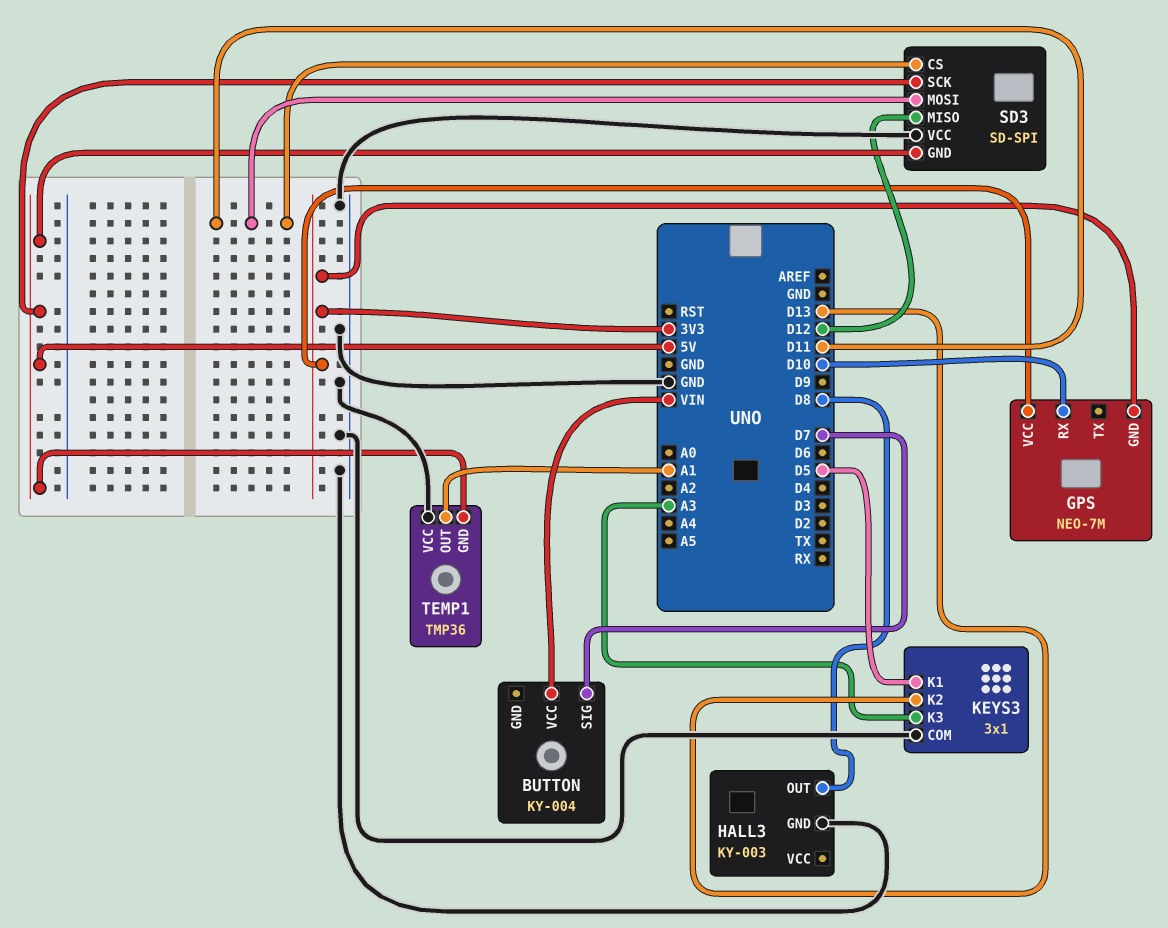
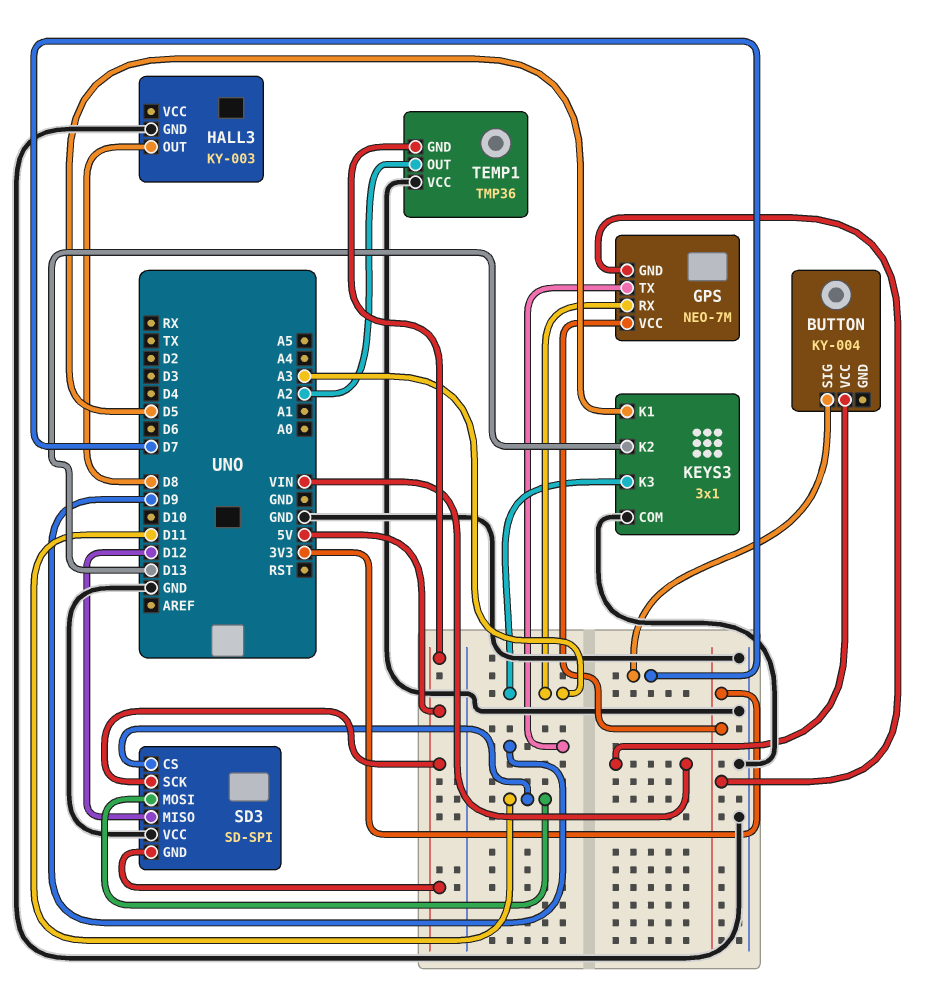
GPS pin RX: D10 -> A3
GPS pin TX: none -> D9
TEMP1 pin OUT: A1 -> A2

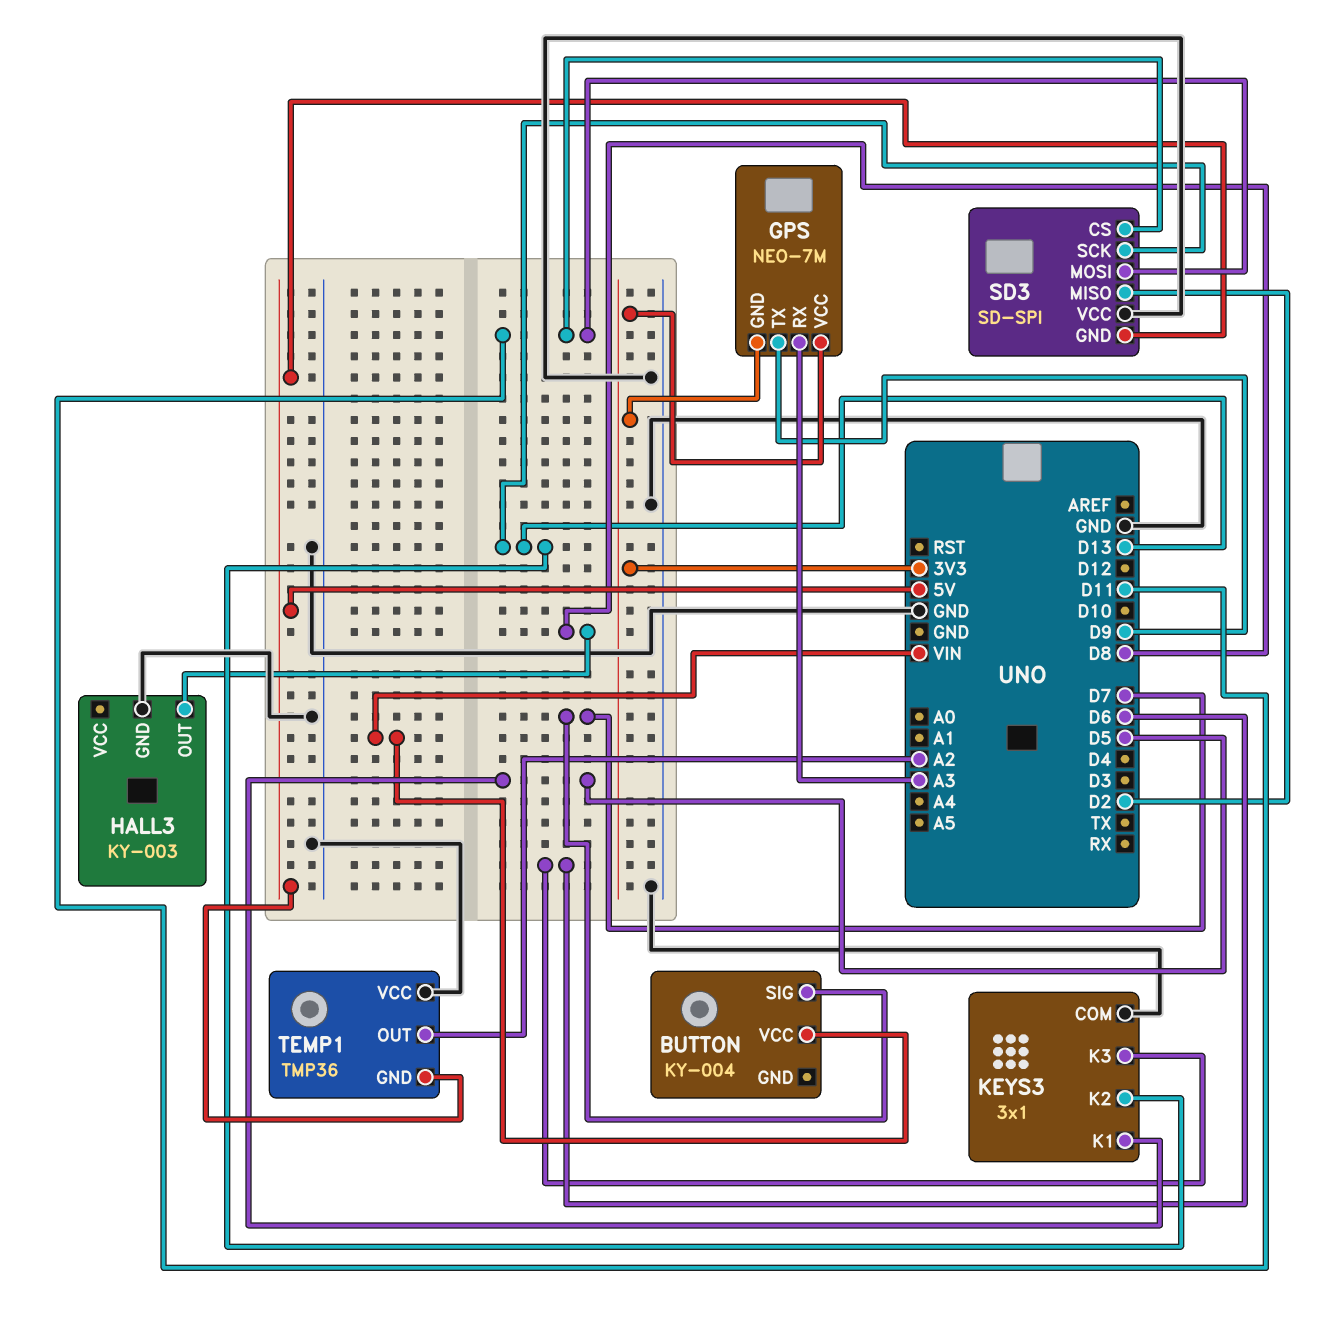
KEYS3 pin K3: A3 -> D6
SD3 pin MISO: D12 -> D2
SD3 pin SCK: 5V -> D13

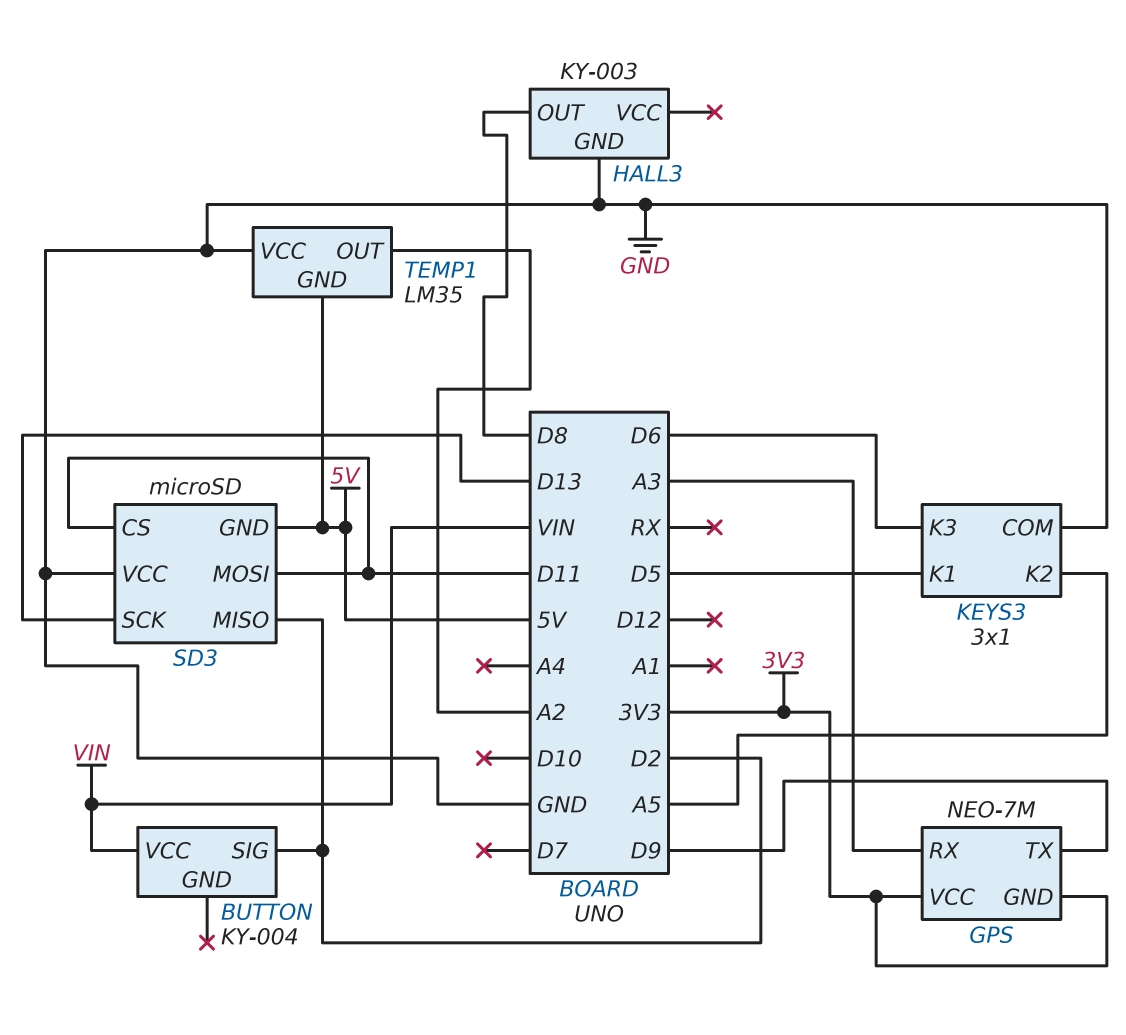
BUTTON pin SIG: D7 -> D2
KEYS3 pin K2: D13 -> A5
SD3: SD-SPI -> microSD
TEMP1: TMP36 -> LM35

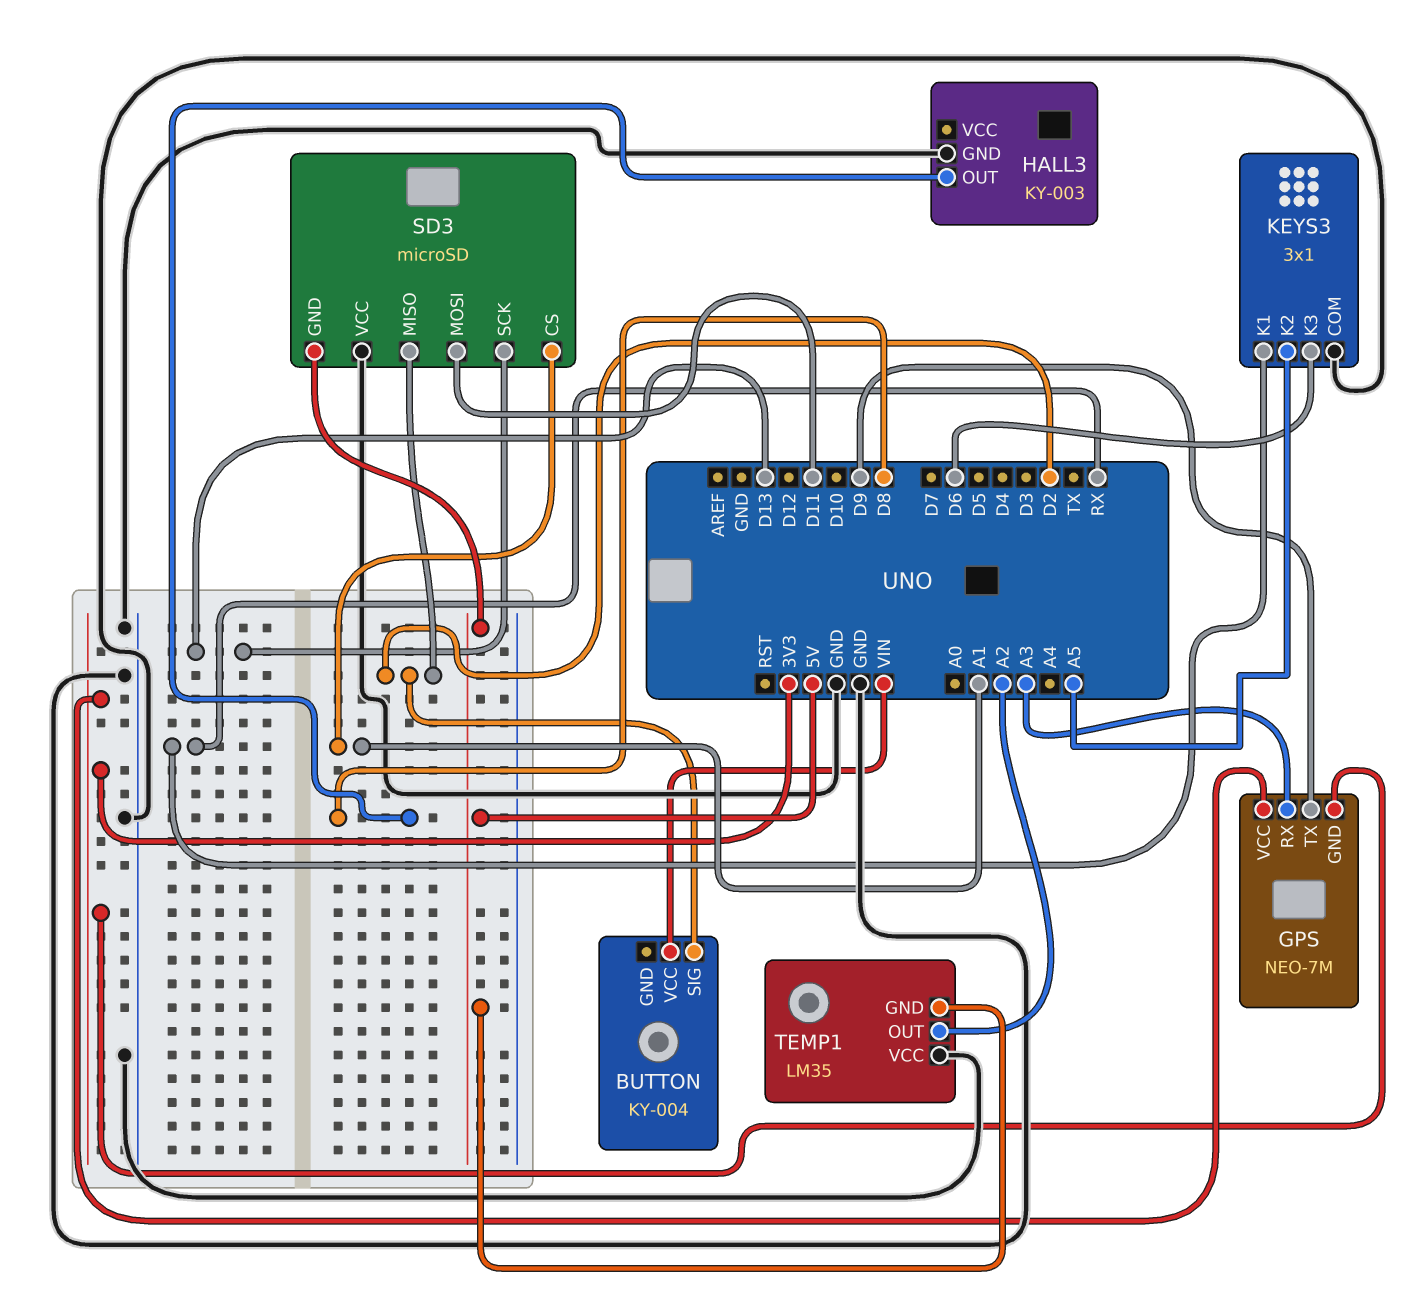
KEYS3 pin K1: D5 -> RX
SD3 pin CS: D11 -> A1

